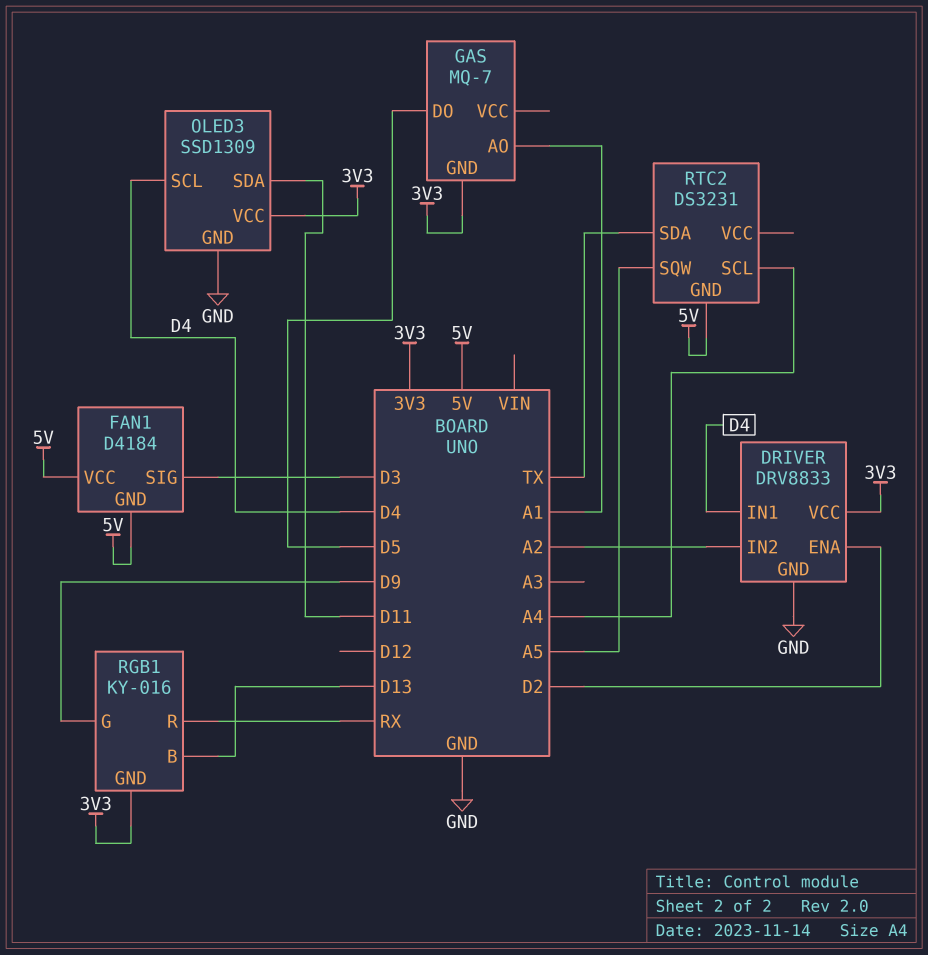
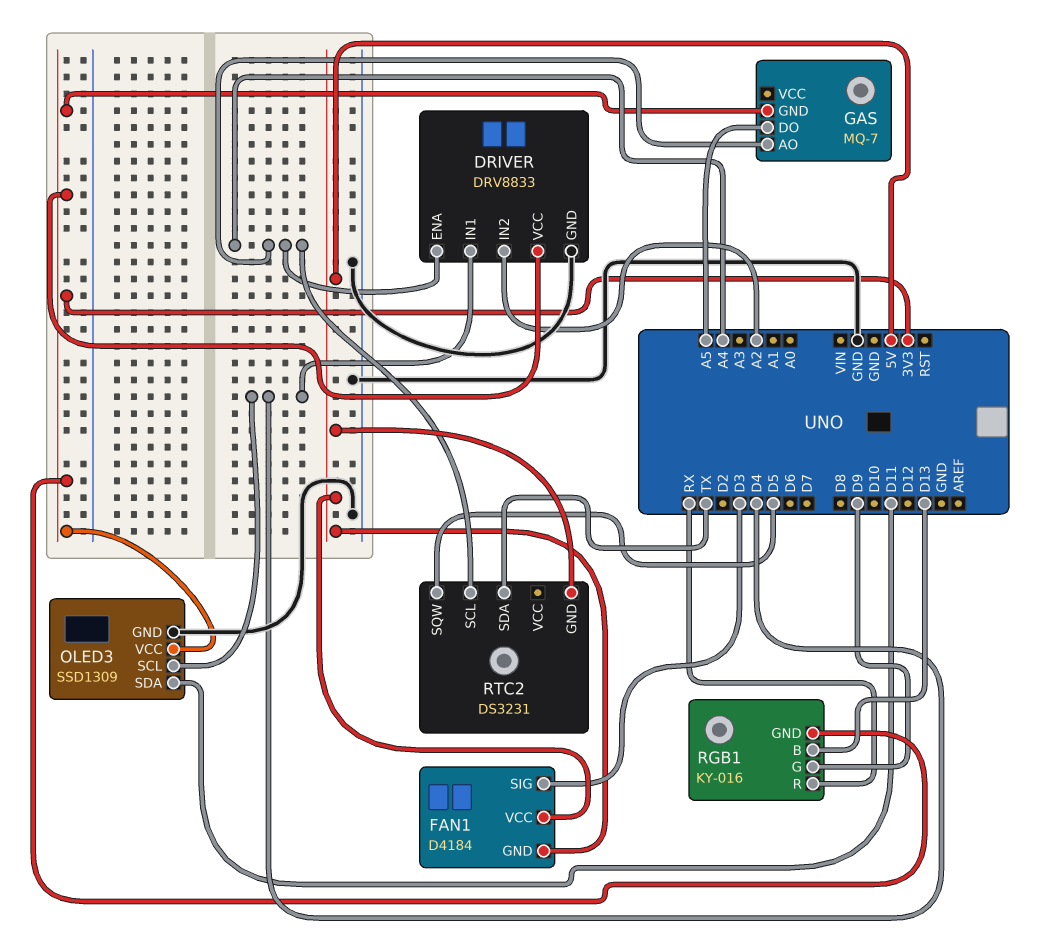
DRIVER pin ENA: D2 -> A4
GAS pin AO: A1 -> A4
GAS pin DO: D5 -> A5
RTC2 pin SQW: A5 -> D5

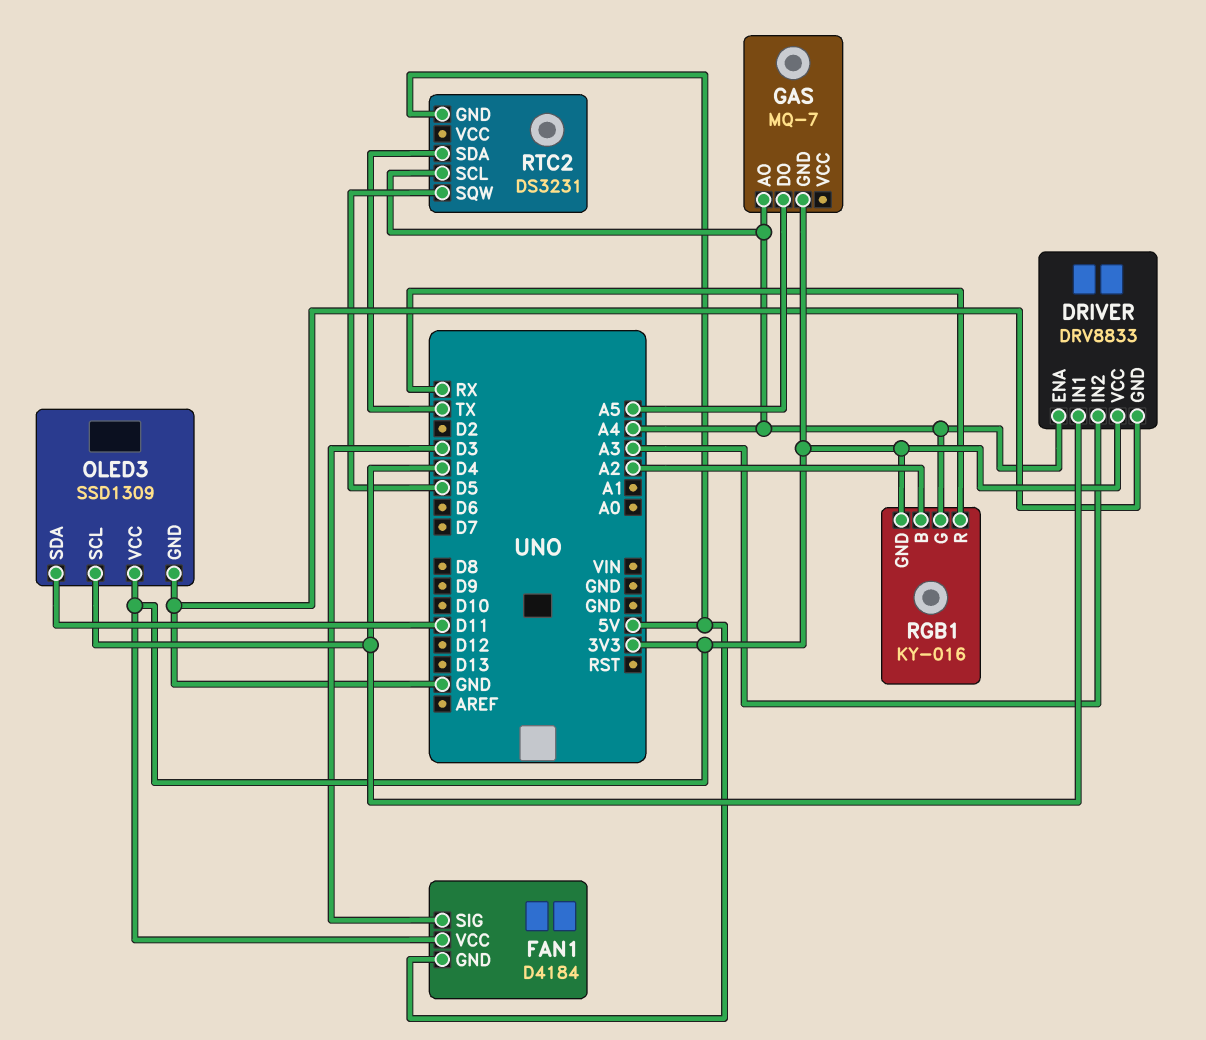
DRIVER pin IN2: A2 -> A3
FAN1 pin VCC: 5V -> 3V3
RGB1 pin B: D13 -> A2
RGB1 pin G: D9 -> A4

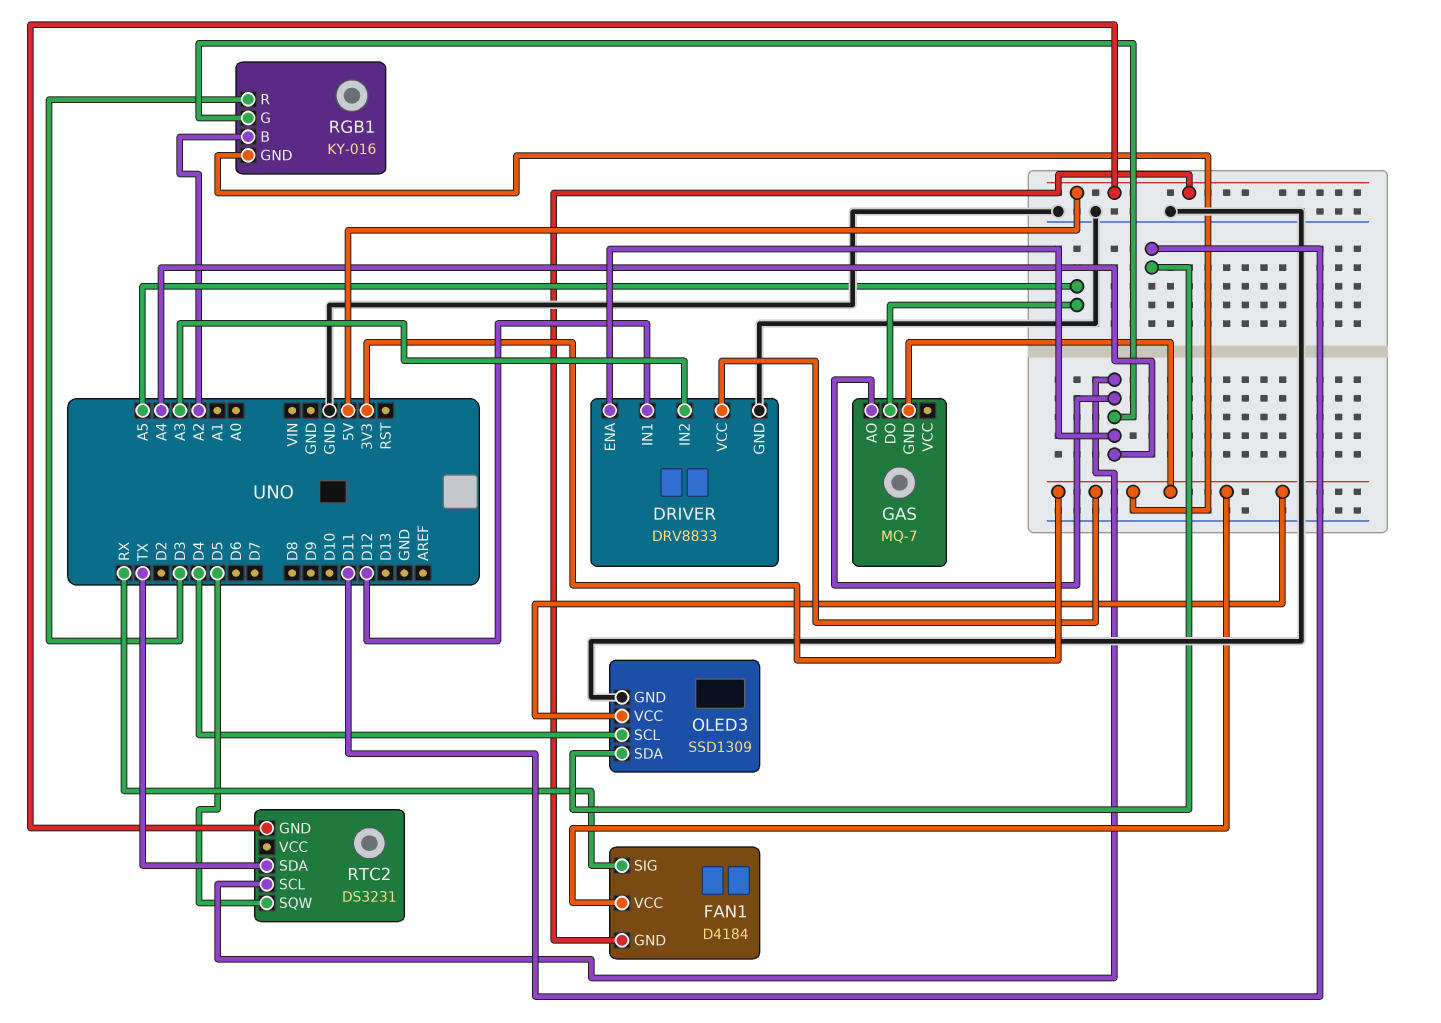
DRIVER pin IN1: D4 -> D12
FAN1 pin SIG: D3 -> RX
RGB1 pin R: RX -> D3

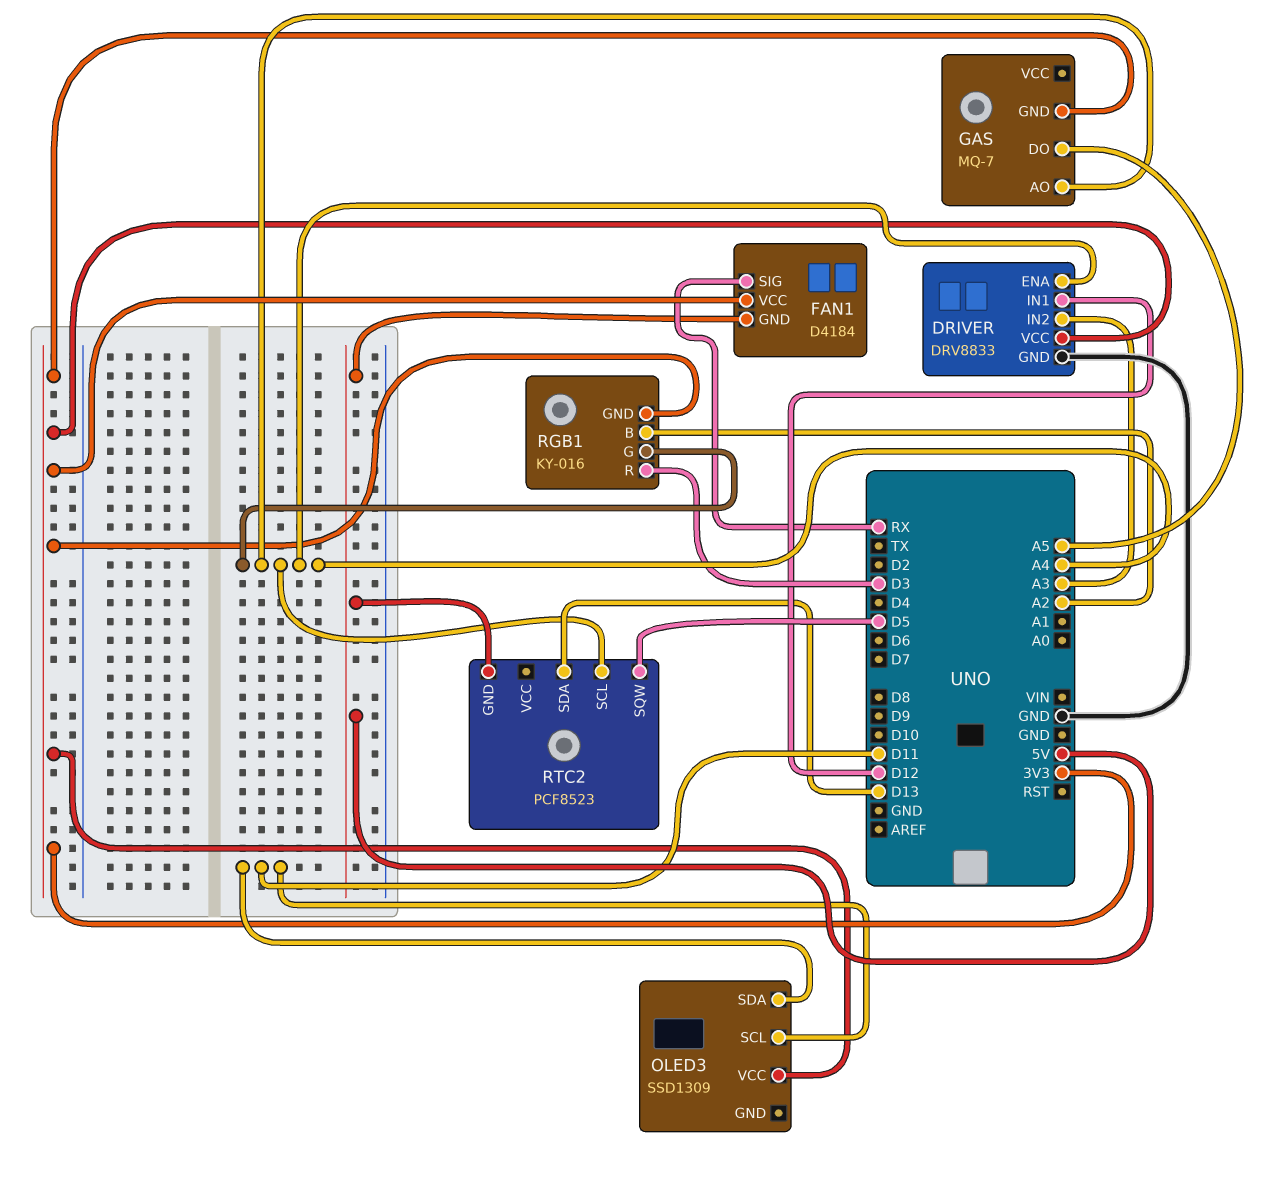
OLED3 pin GND: GND -> none
OLED3 pin SCL: D4 -> D11
RTC2: DS3231 -> PCF8523
RTC2 pin SDA: TX -> D13

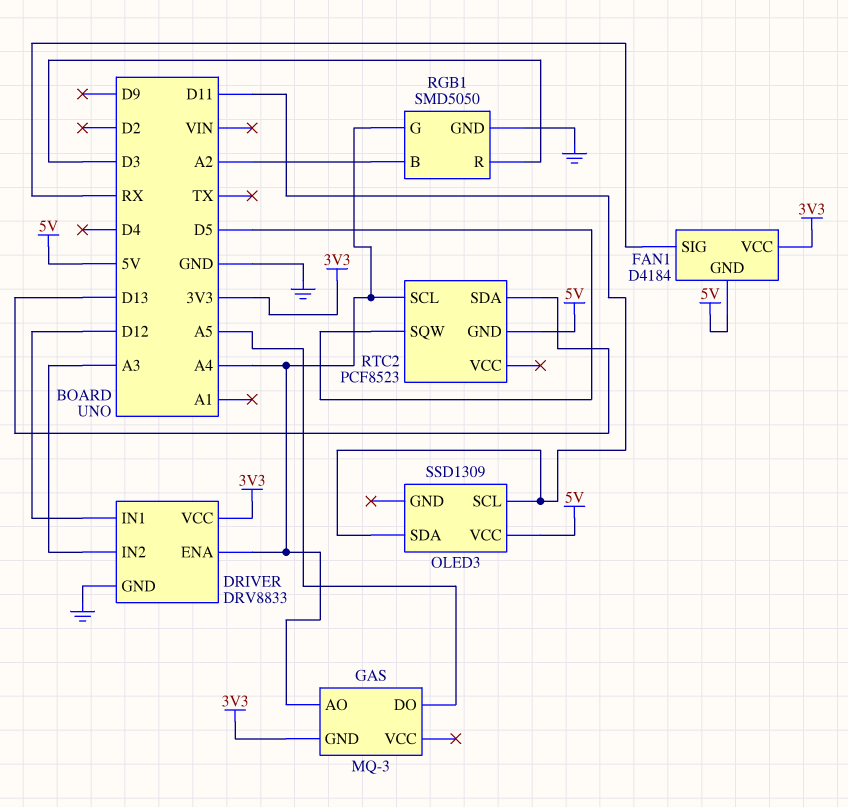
GAS: MQ-7 -> MQ-3
OLED3 pin VCC: 3V3 -> 5V
RGB1: KY-016 -> SMD5050
RGB1 pin GND: 3V3 -> GND

